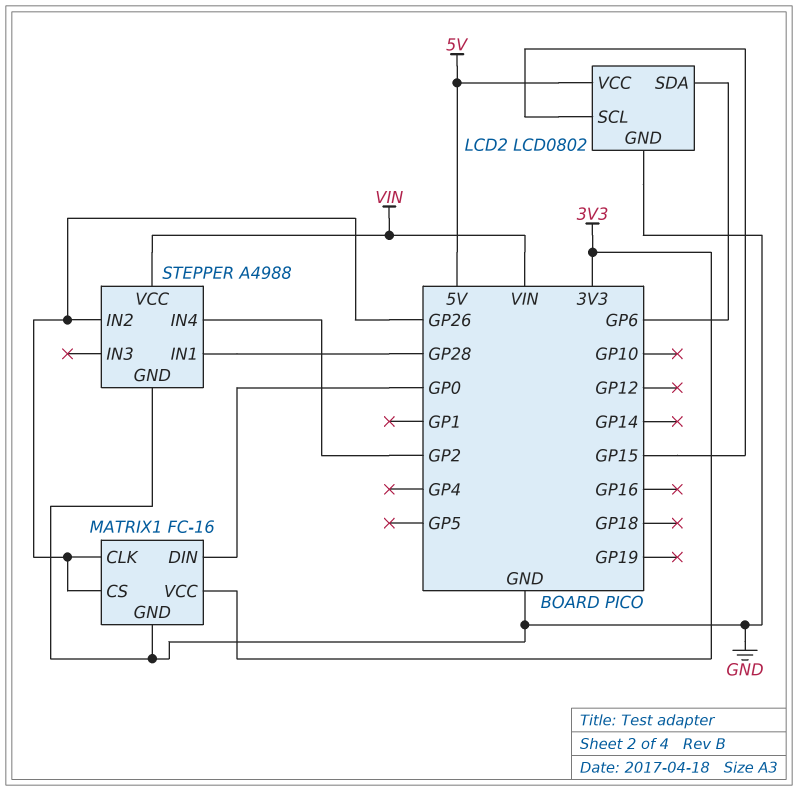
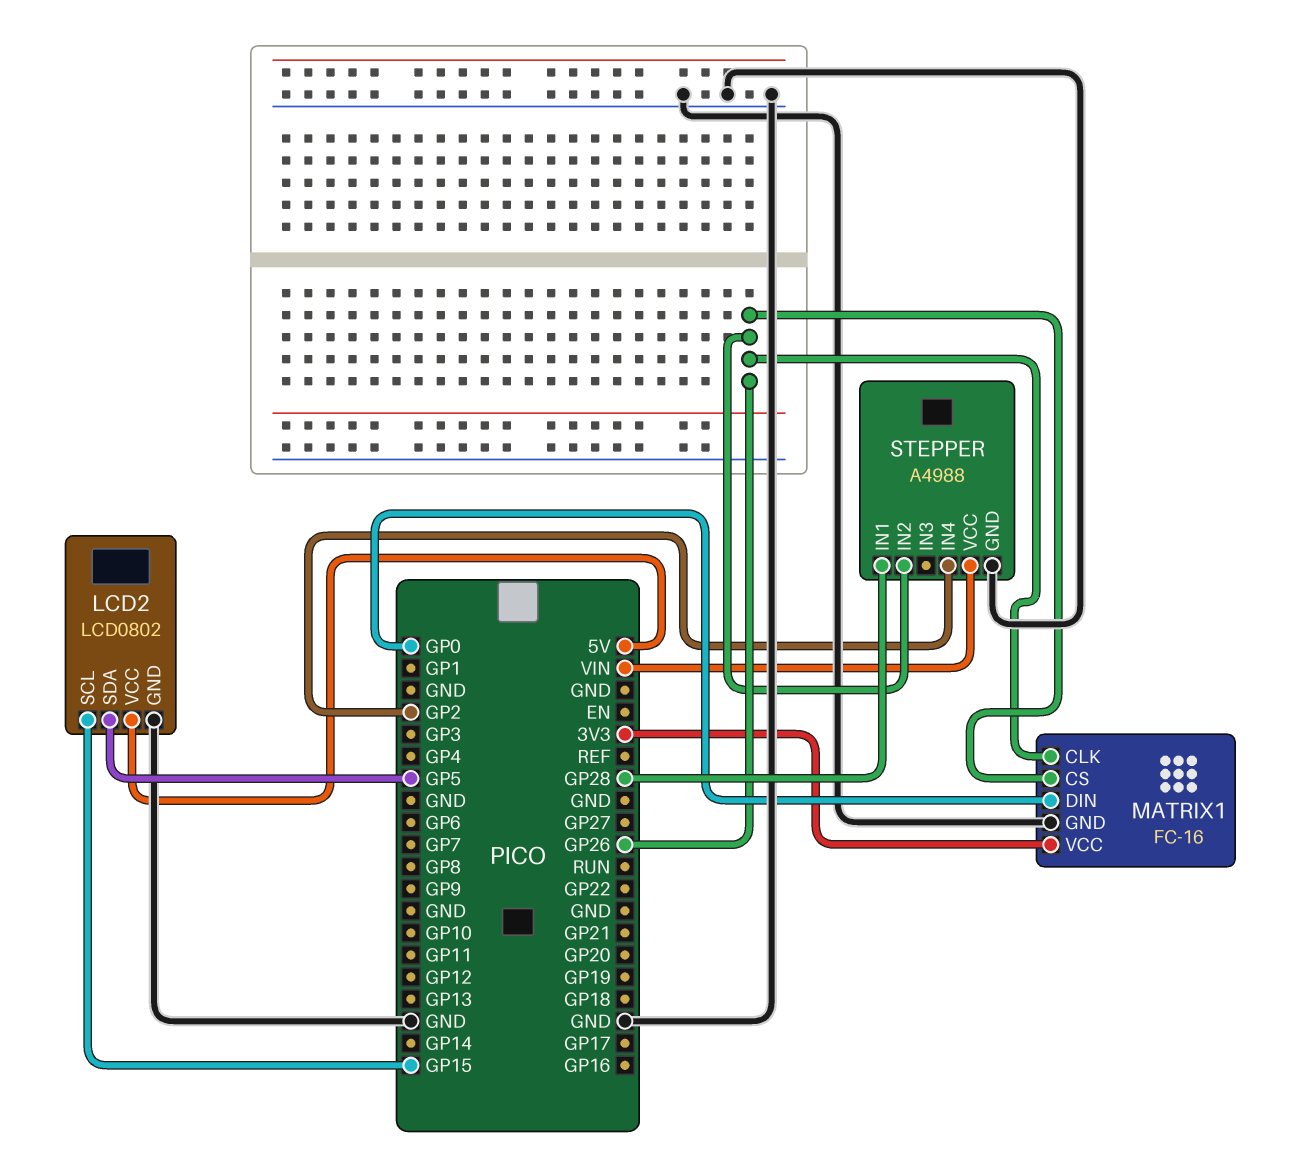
LCD2 pin SDA: GP6 -> GP5

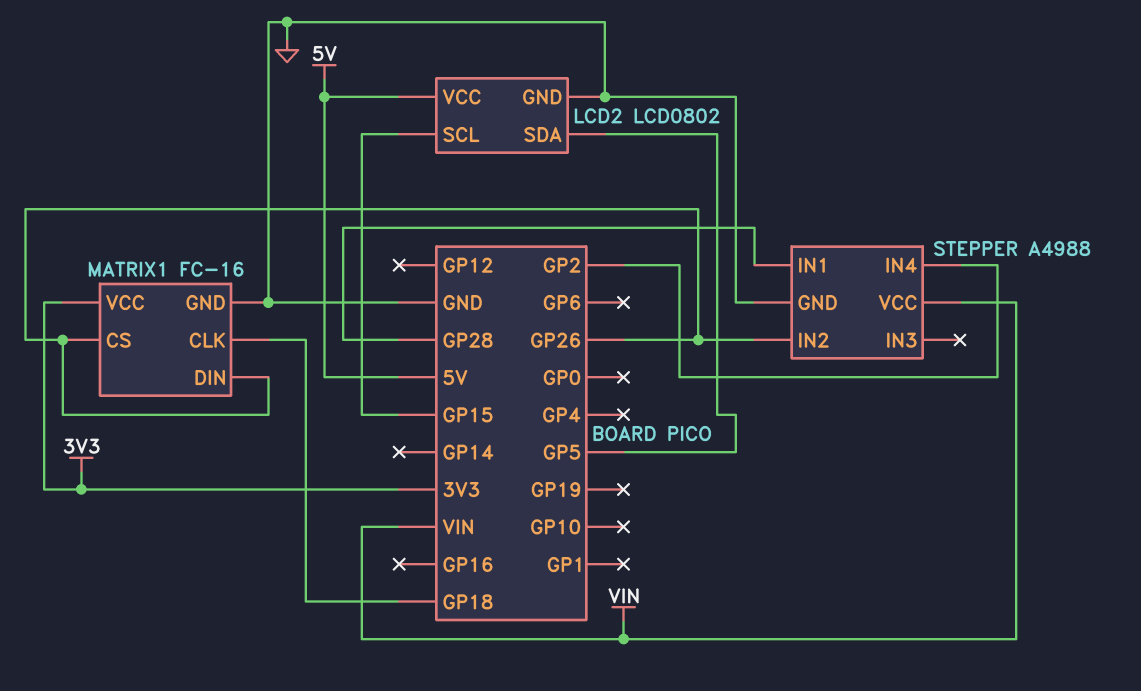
MATRIX1 pin CLK: GP26 -> GP18
MATRIX1 pin DIN: GP0 -> GP26

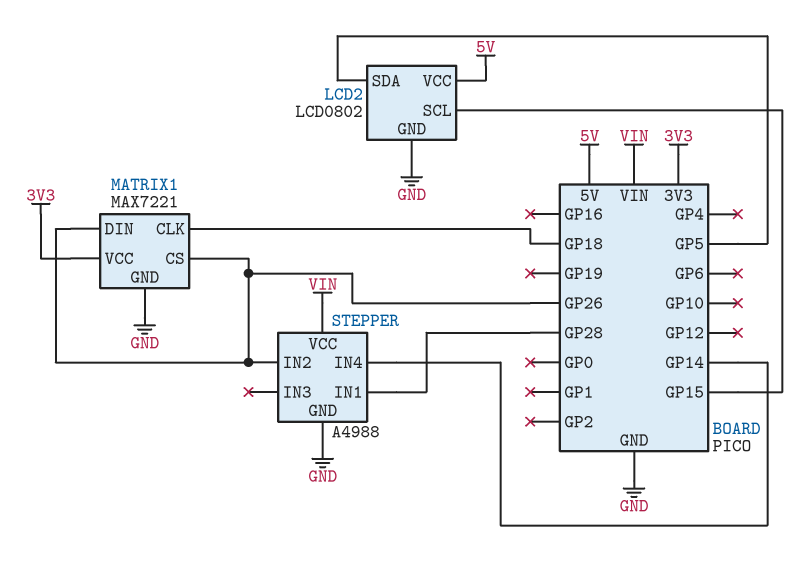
MATRIX1: FC-16 -> MAX7221
STEPPER pin IN4: GP2 -> GP14

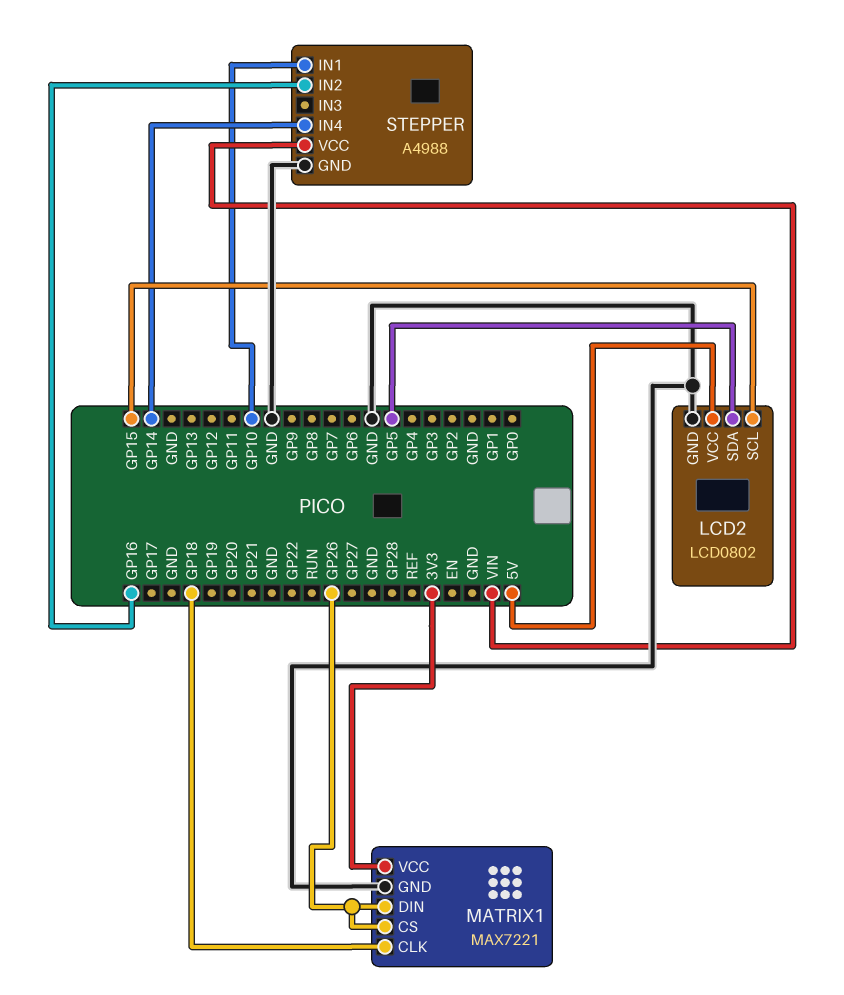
STEPPER pin IN1: GP28 -> GP10
STEPPER pin IN2: GP26 -> GP16

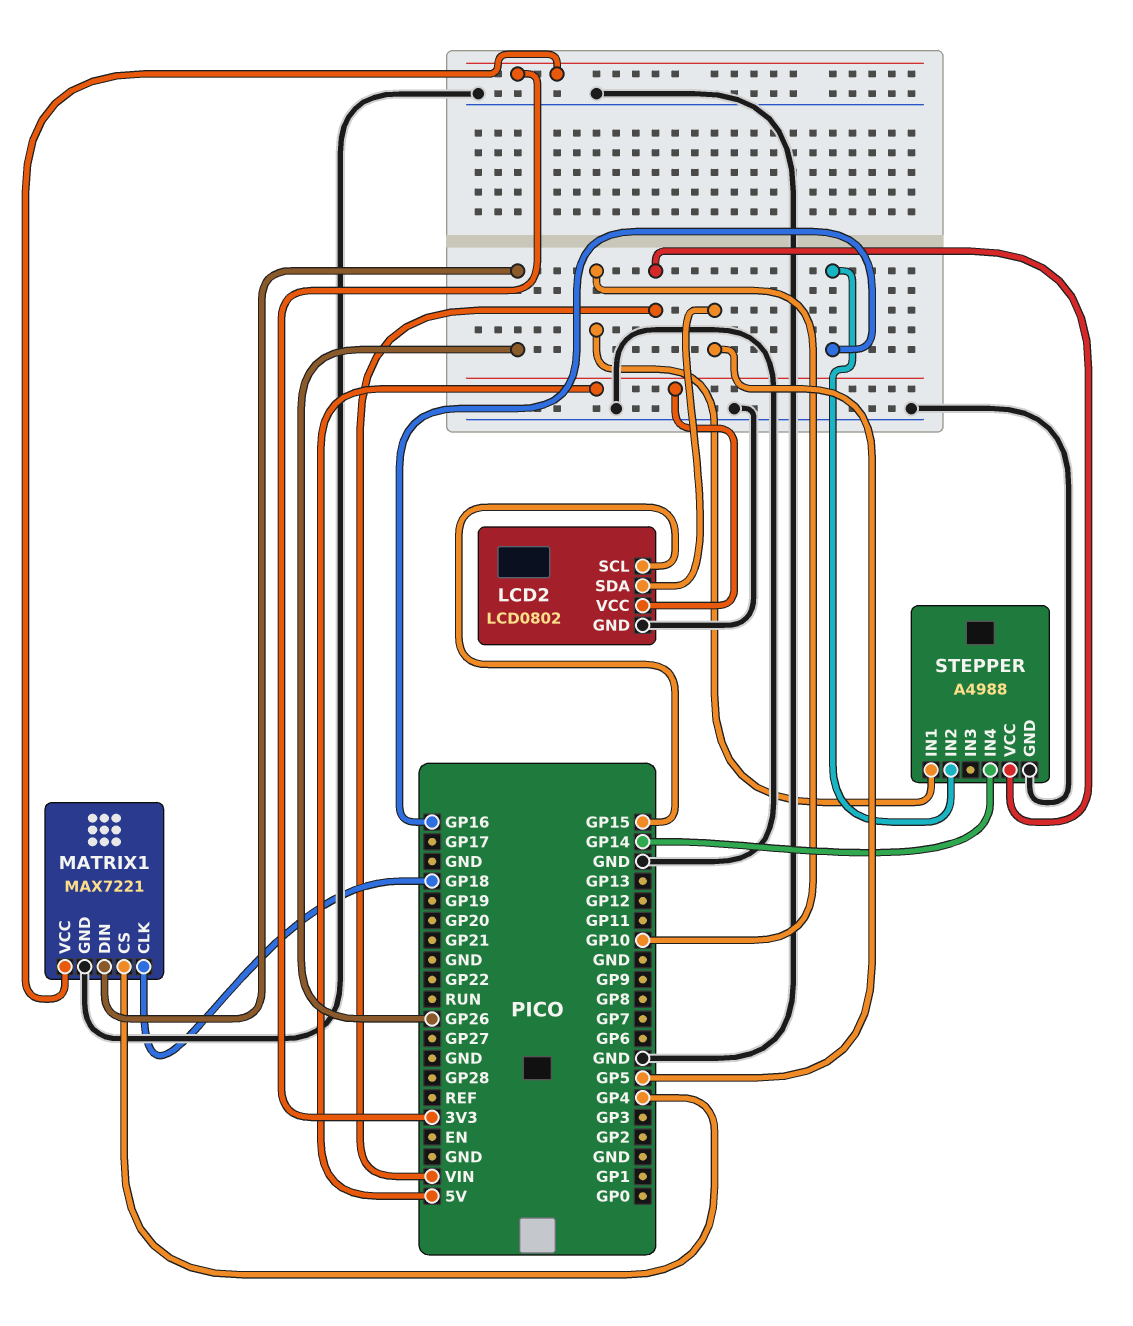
MATRIX1 pin CS: GP26 -> GP4

